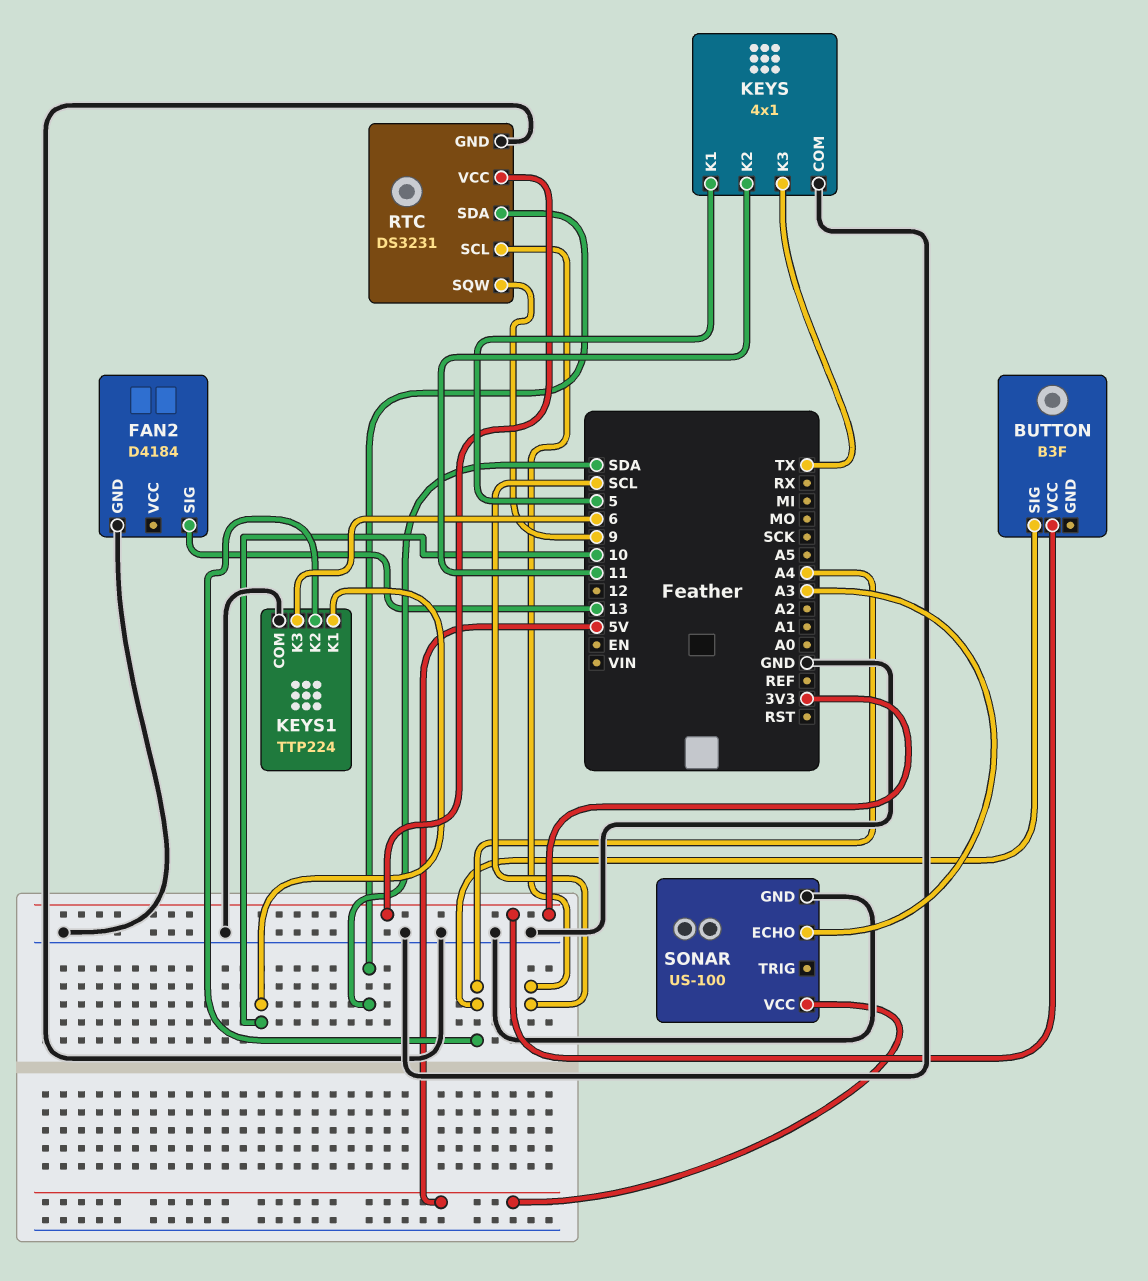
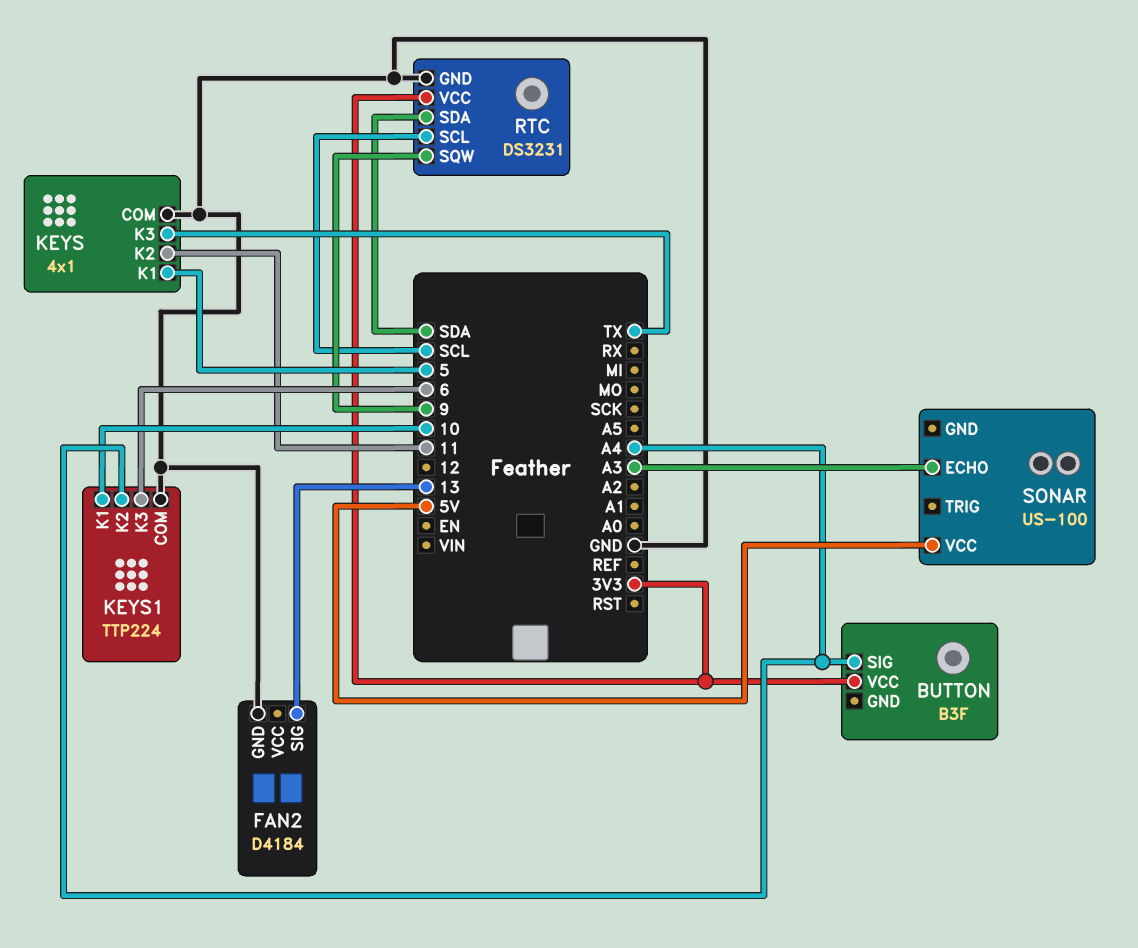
SONAR pin GND: GND -> none

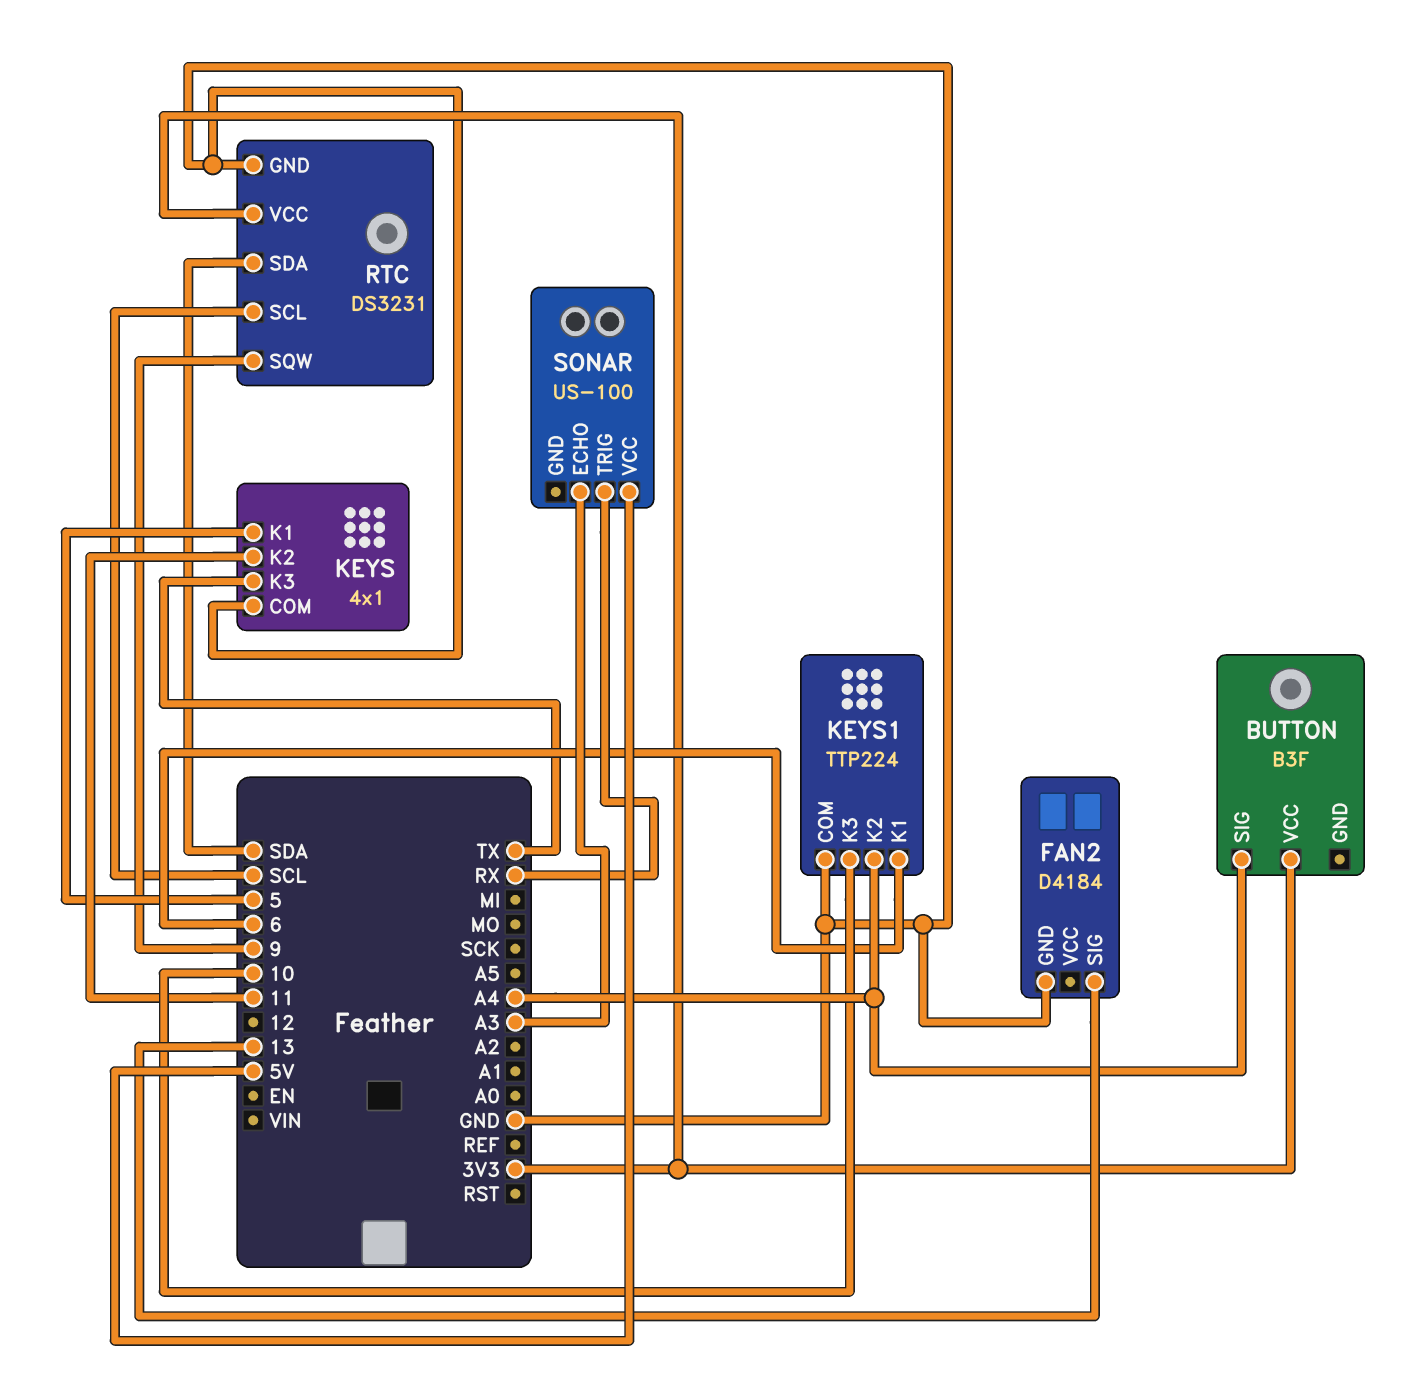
KEYS1 pin K1: 10 -> 6
KEYS1 pin K3: 6 -> 10
SONAR pin TRIG: none -> RX

